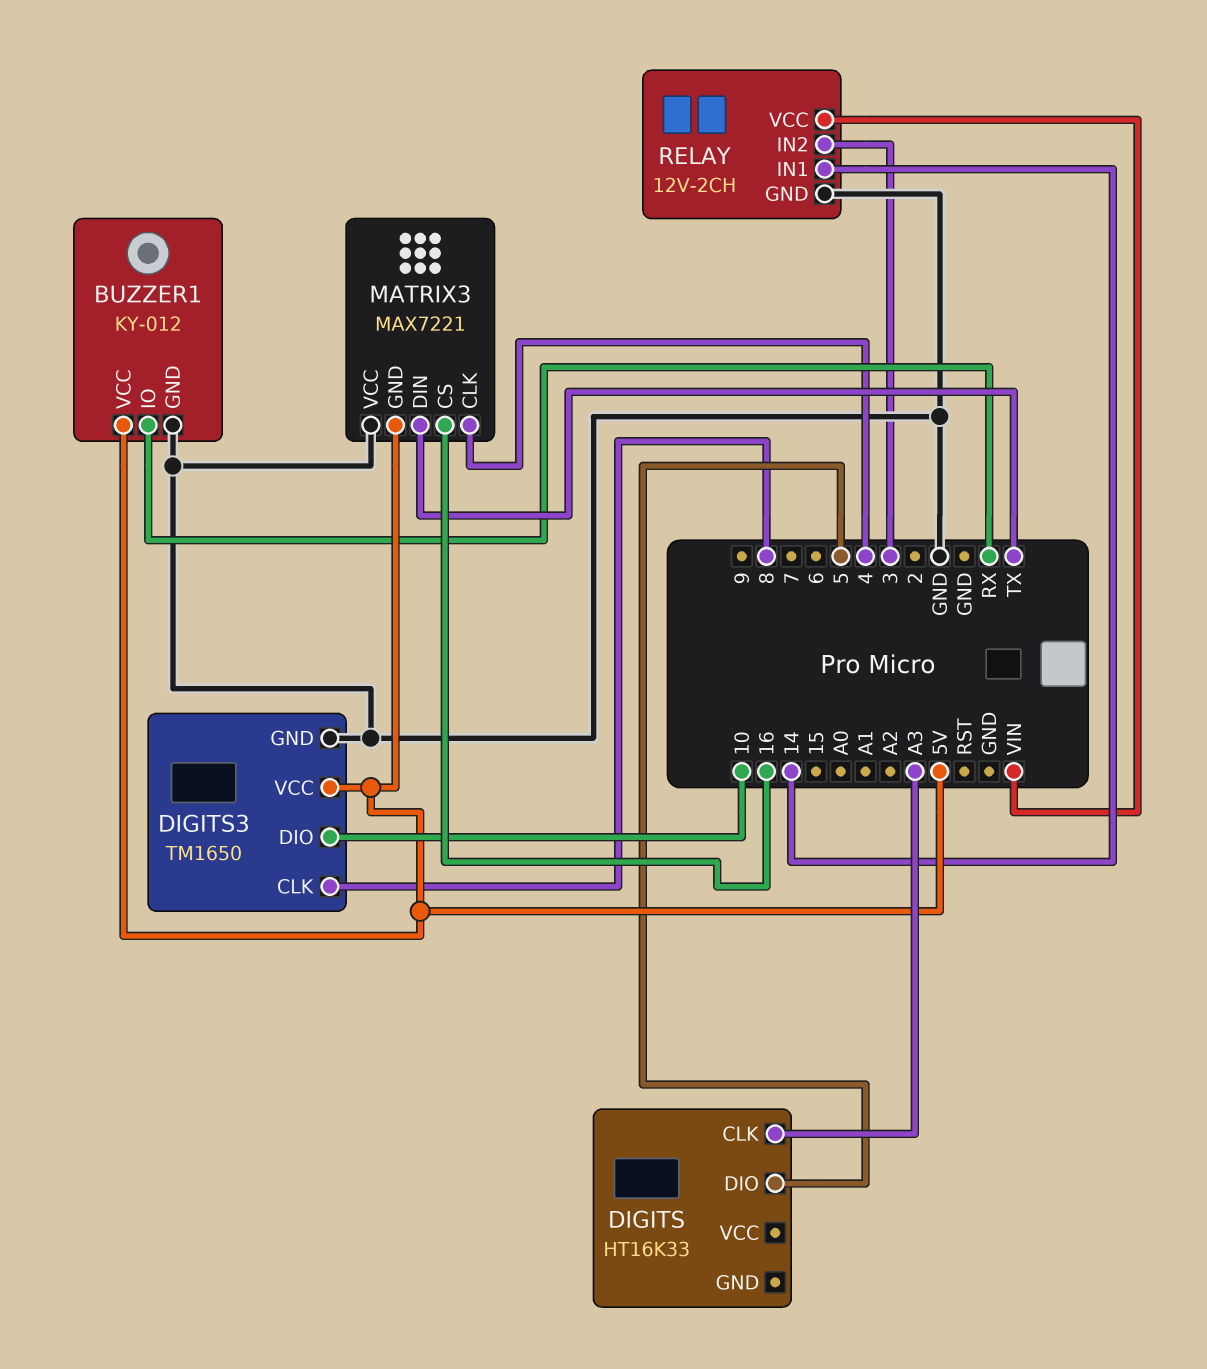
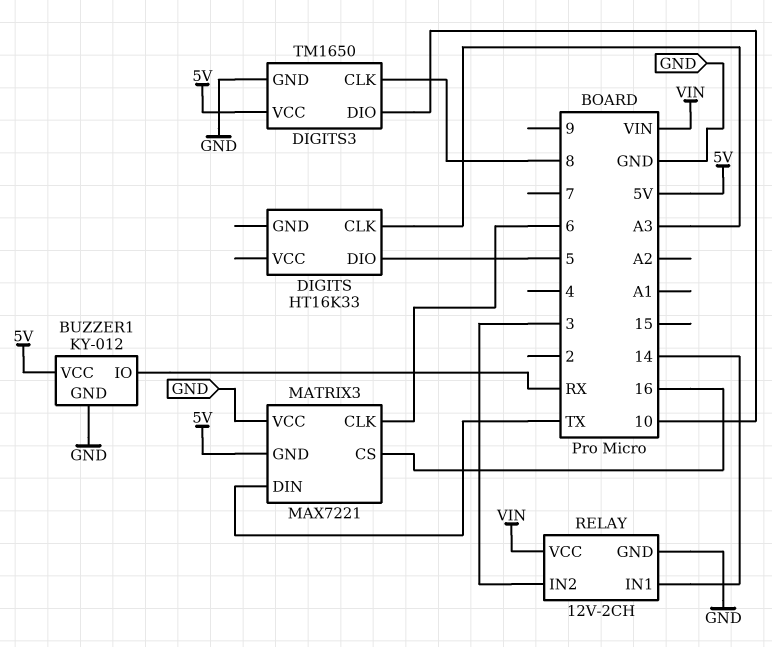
MATRIX3 pin CLK: 4 -> 6

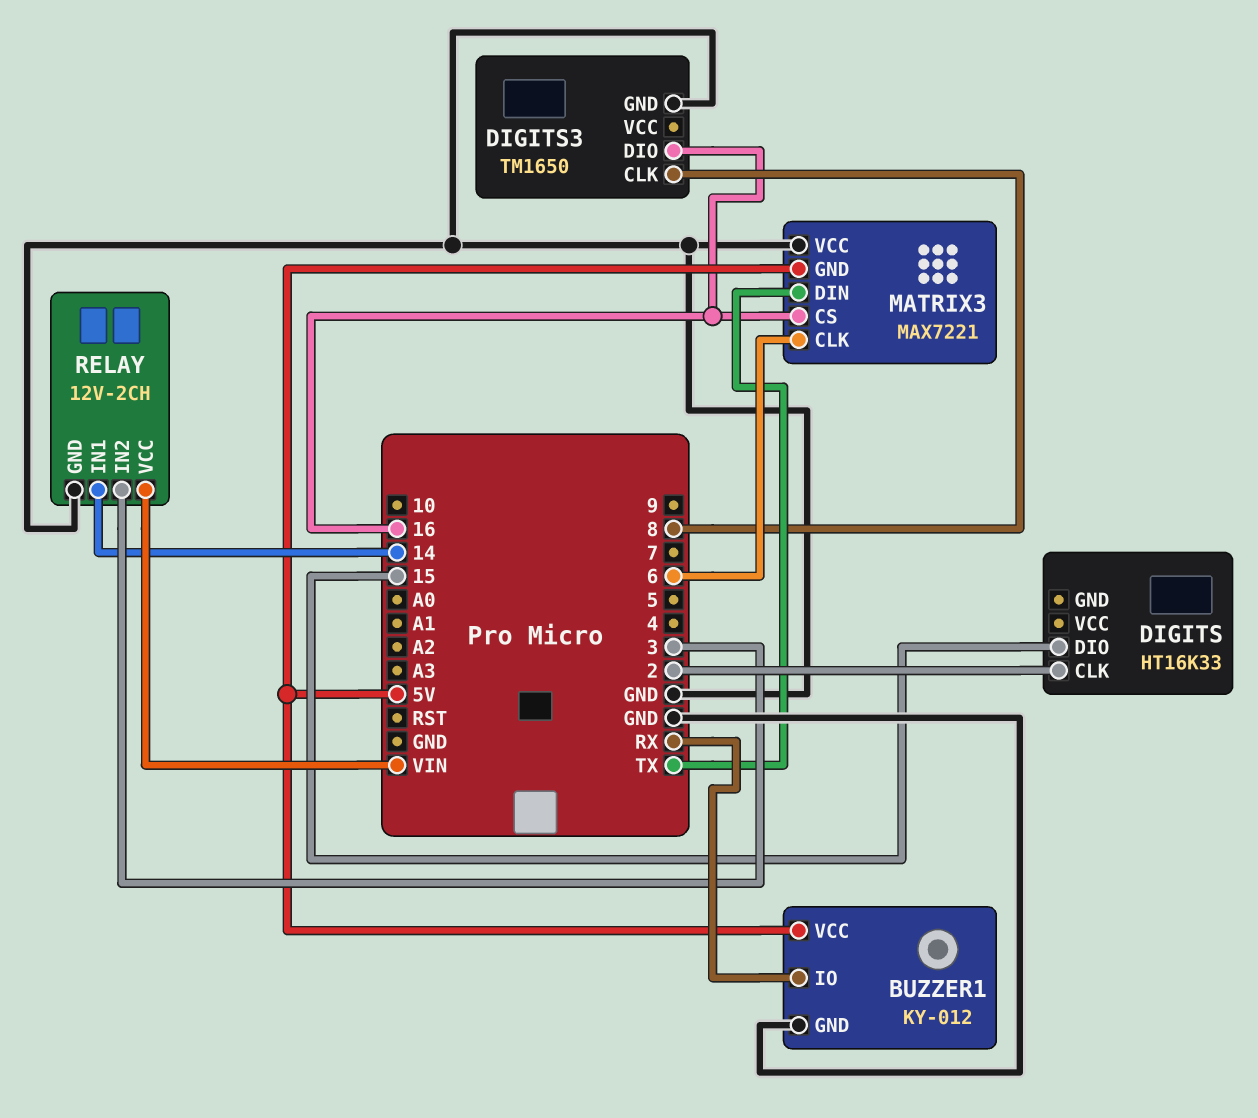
DIGITS pin CLK: A3 -> 2
DIGITS pin DIO: 5 -> 15
DIGITS3 pin DIO: 10 -> 16
DIGITS3 pin VCC: 5V -> none

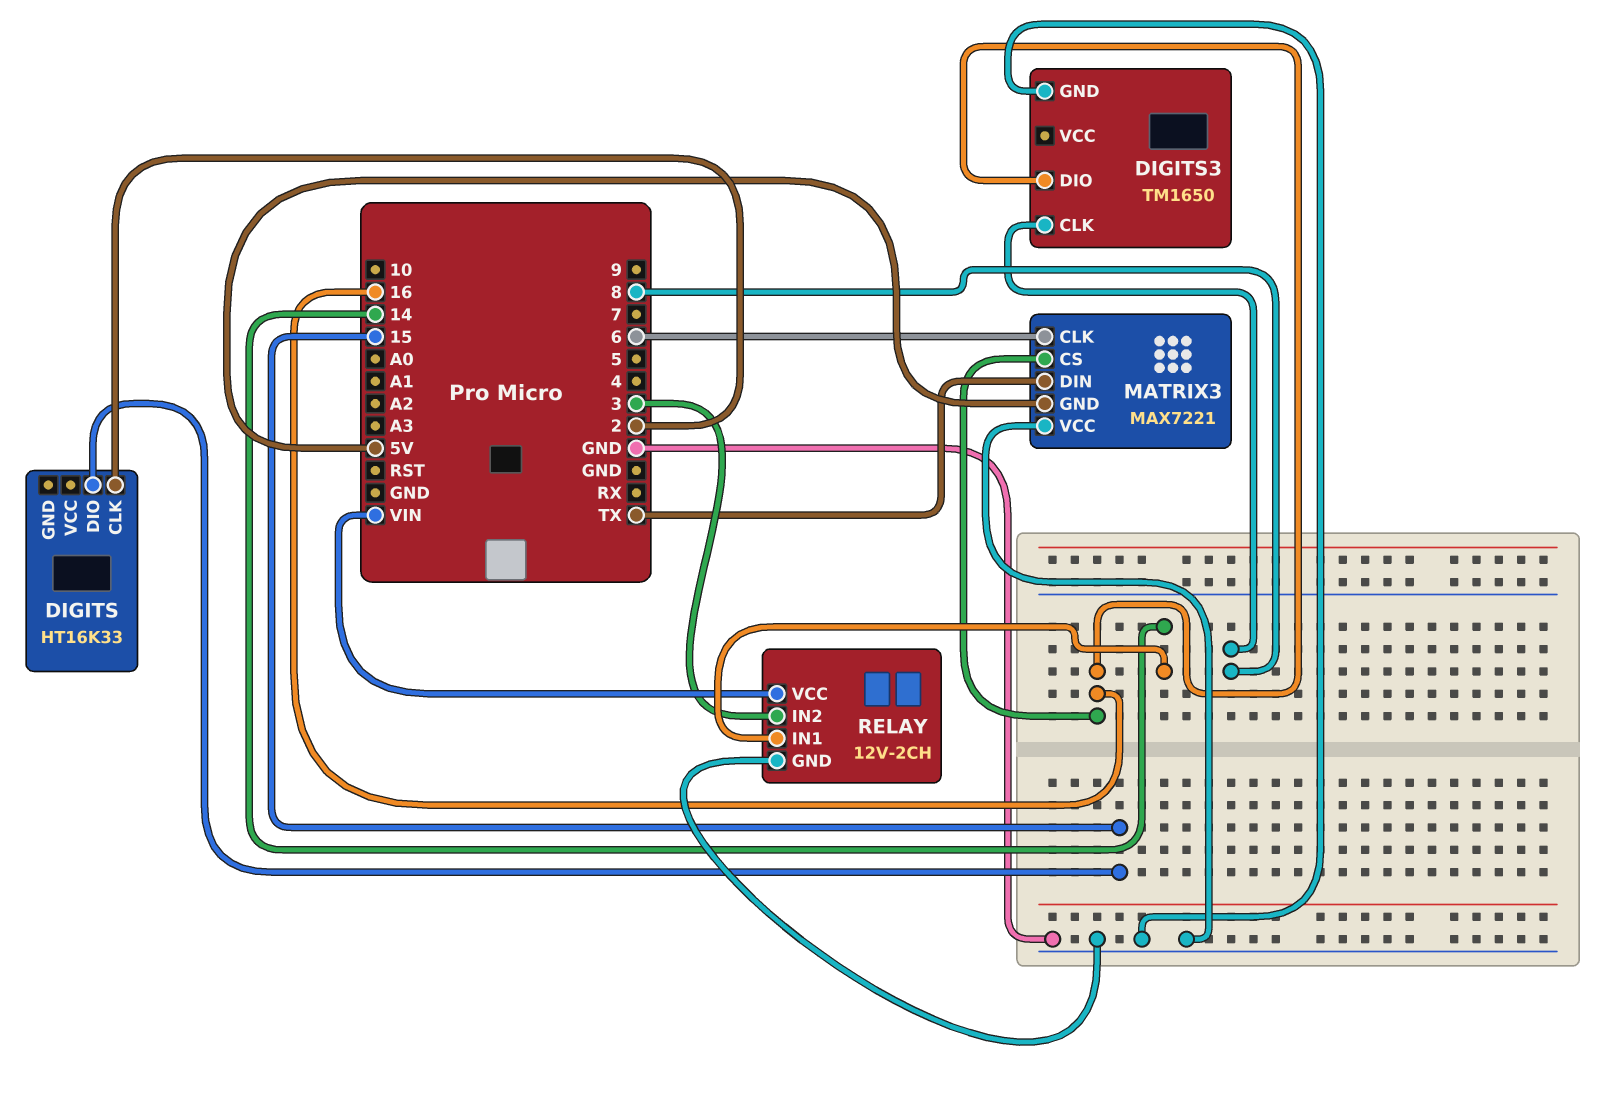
BUZZER1: KY-012 -> none
BUZZER1 pin GND: GND -> none
BUZZER1 pin IO: RX -> none
BUZZER1 pin VCC: 5V -> none

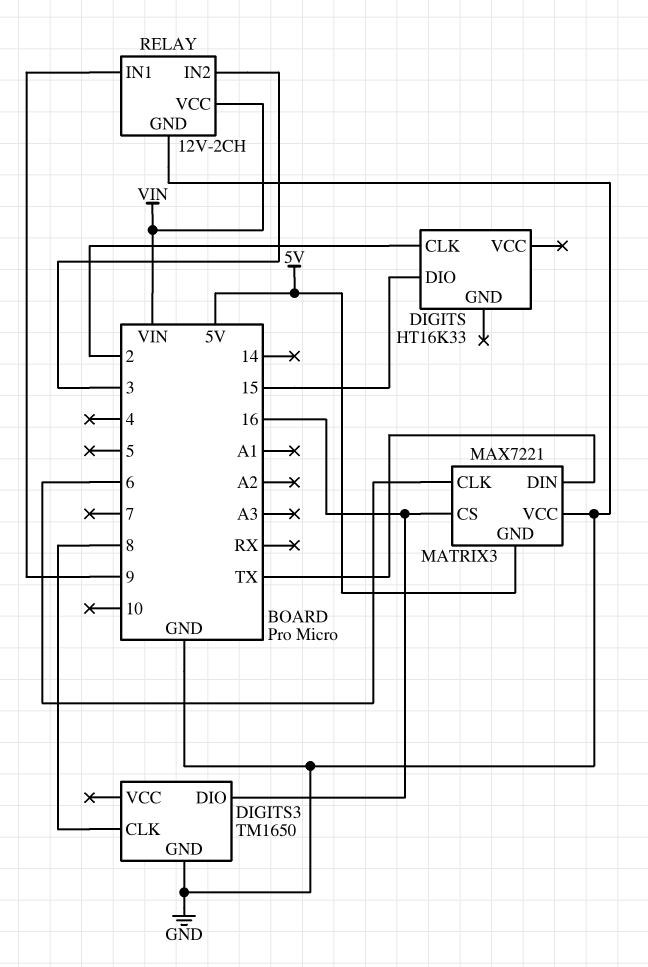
RELAY pin IN1: 14 -> 9

